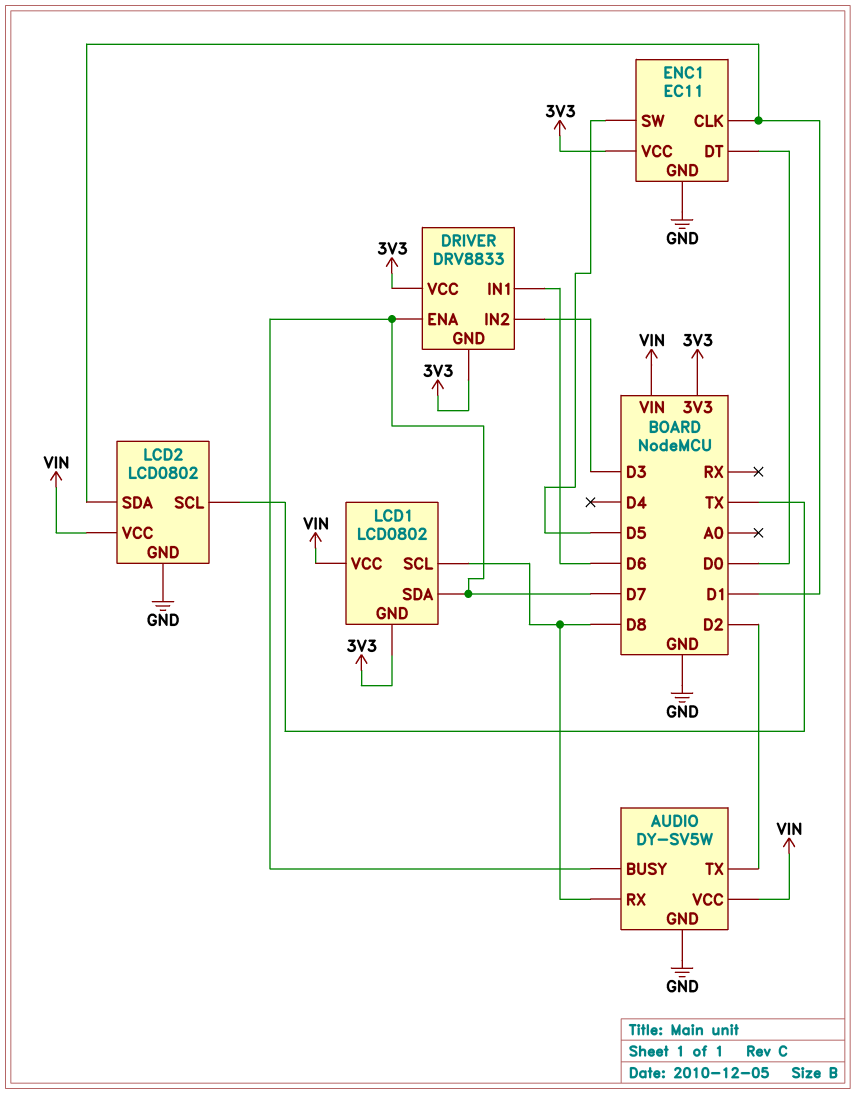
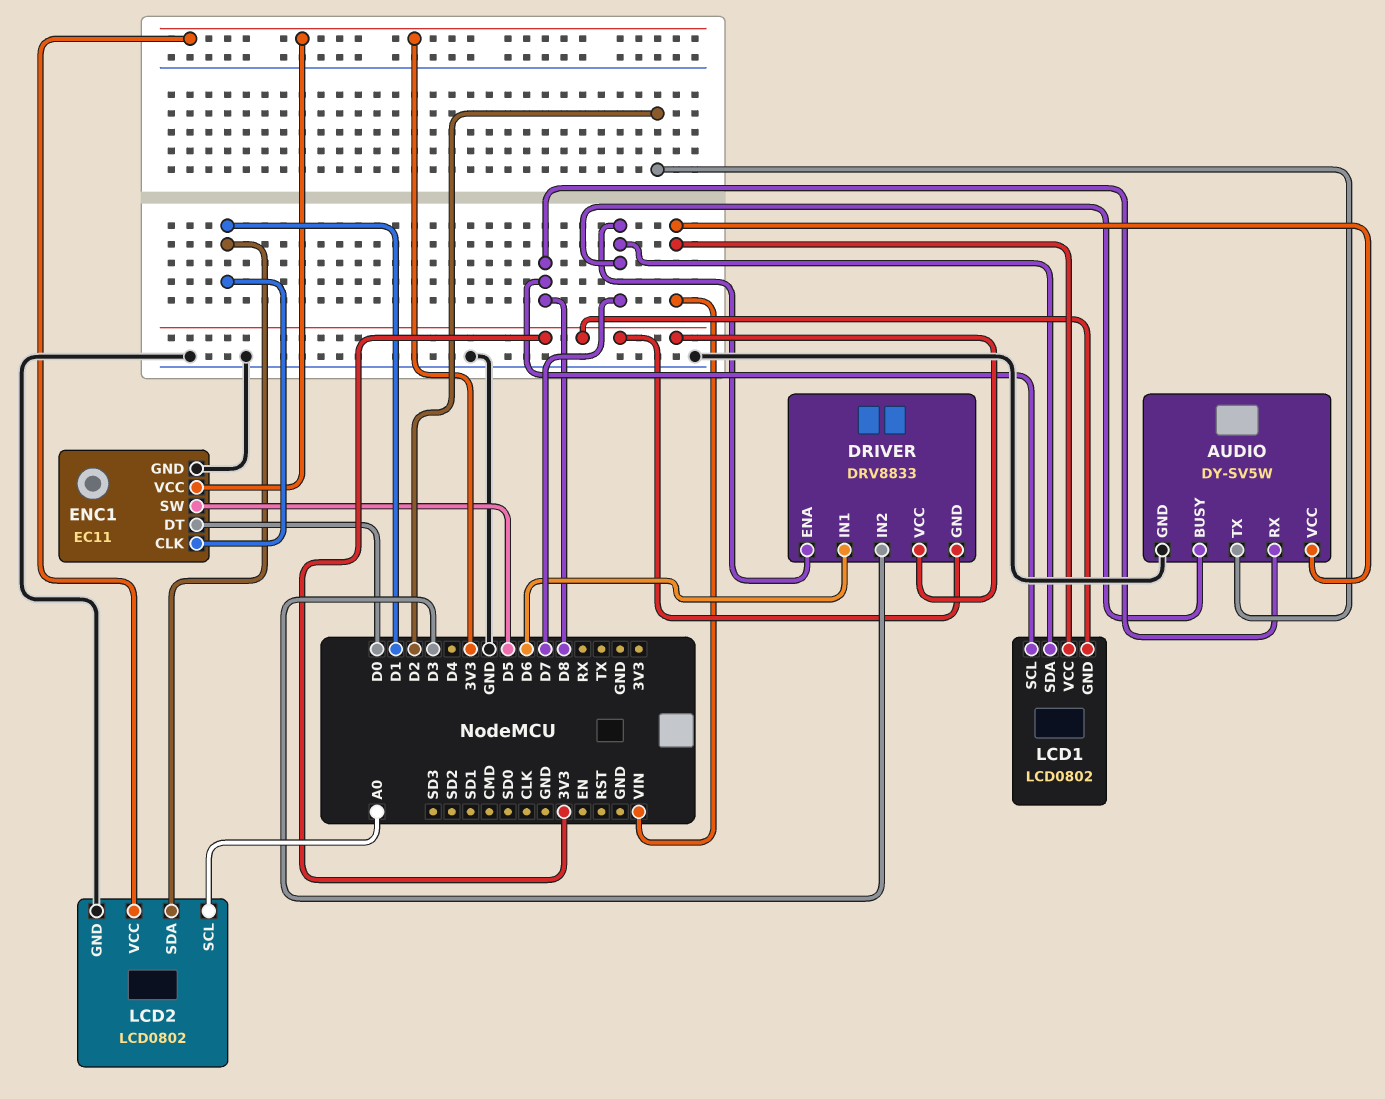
LCD2 pin SCL: TX -> A0
LCD2 pin VCC: VIN -> 3V3

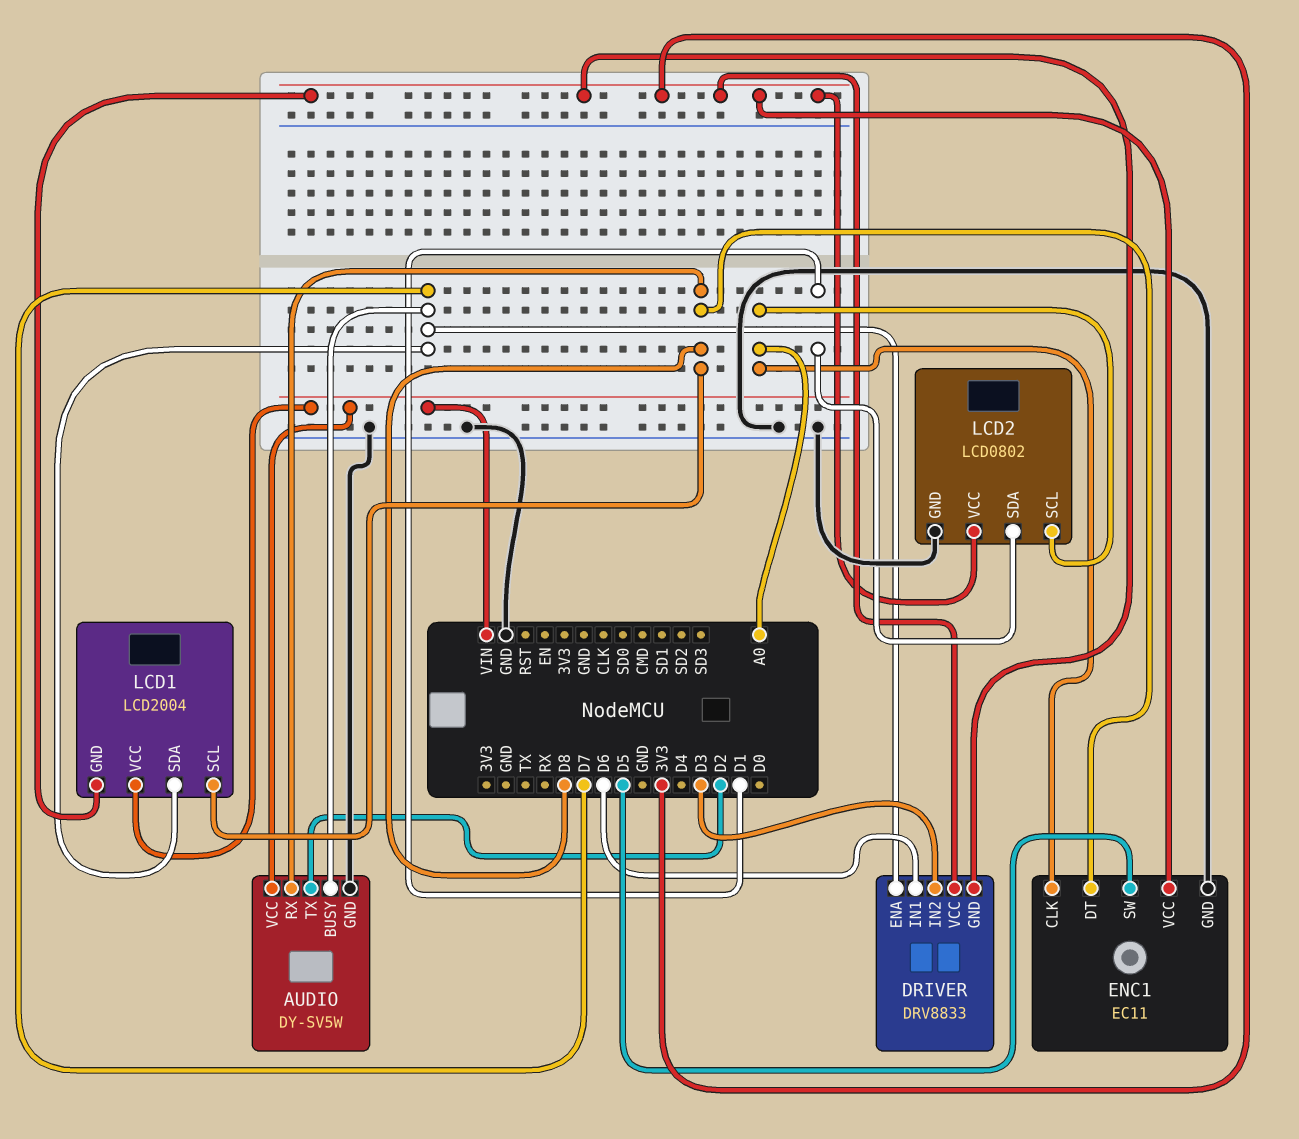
ENC1 pin CLK: D1 -> A0
ENC1 pin DT: D0 -> D8
LCD1: LCD0802 -> LCD2004

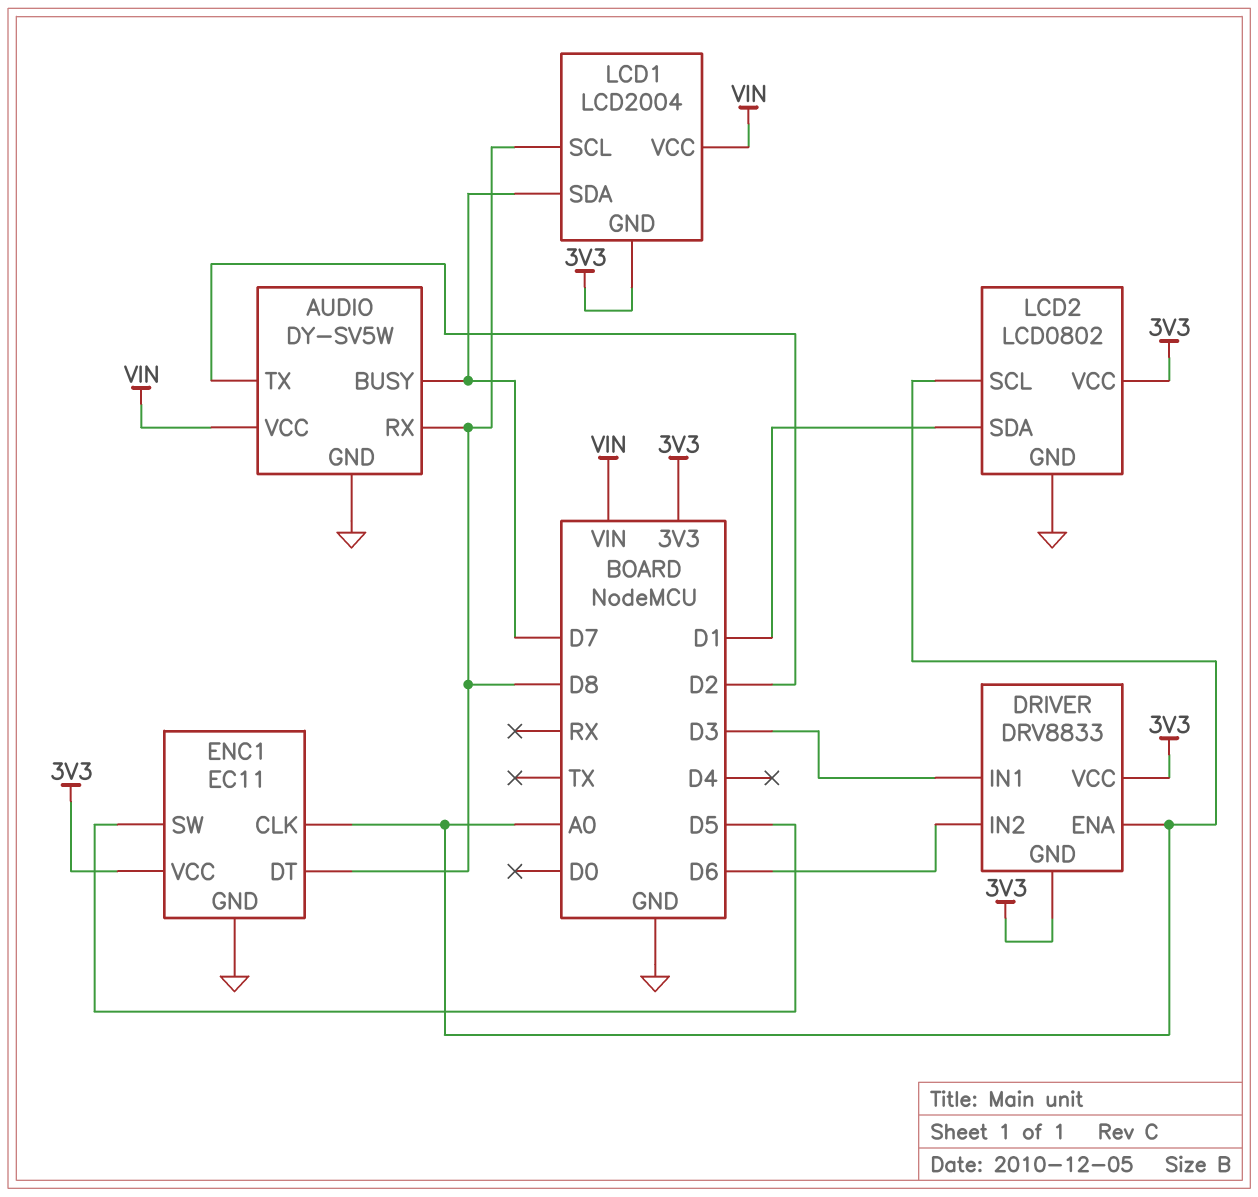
DRIVER pin ENA: D7 -> A0
DRIVER pin IN1: D6 -> D3
DRIVER pin IN2: D3 -> D6

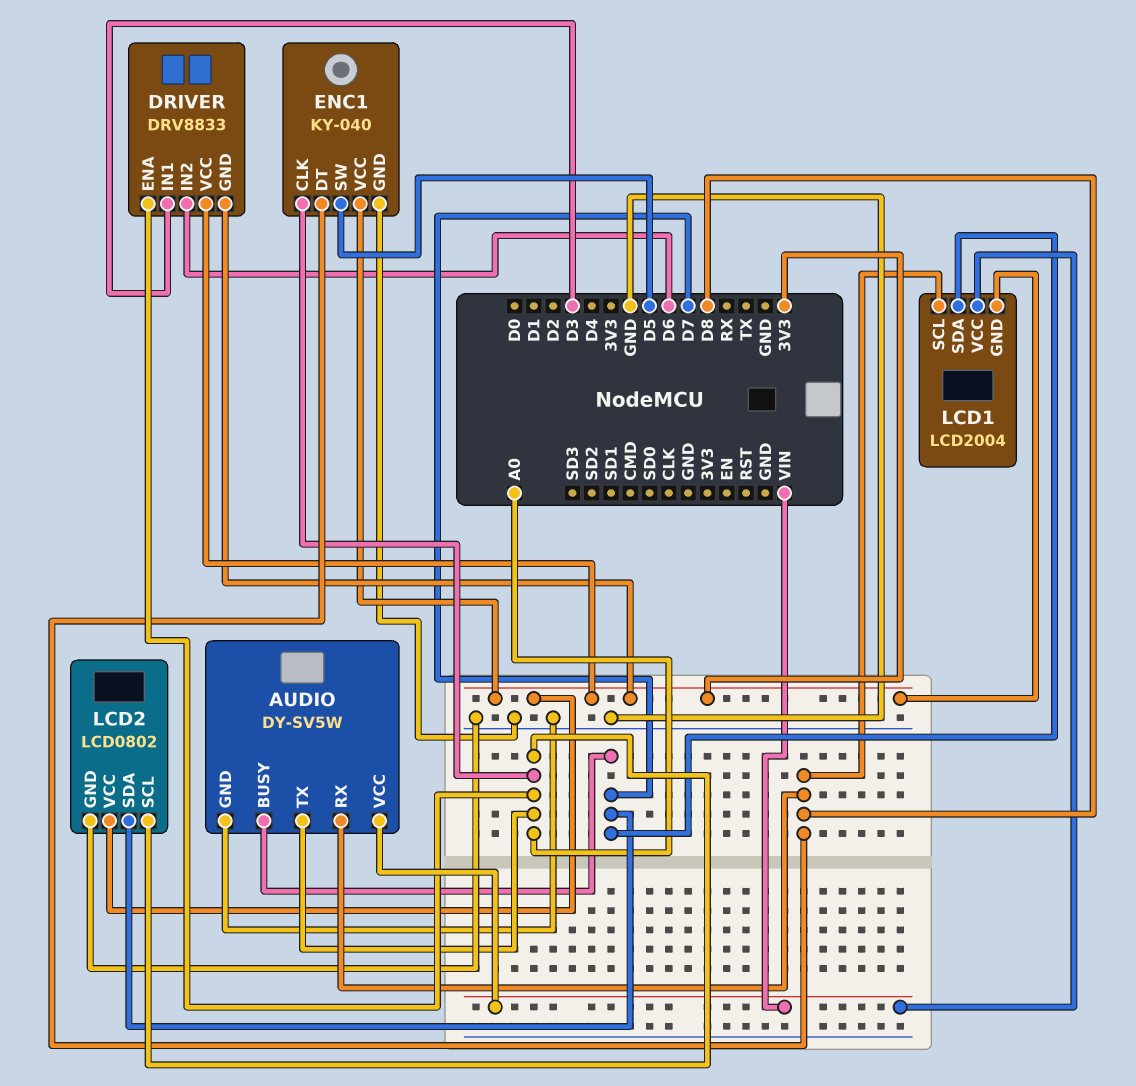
AUDIO pin TX: D2 -> A0
ENC1: EC11 -> KY-040
LCD2 pin SDA: D1 -> D7

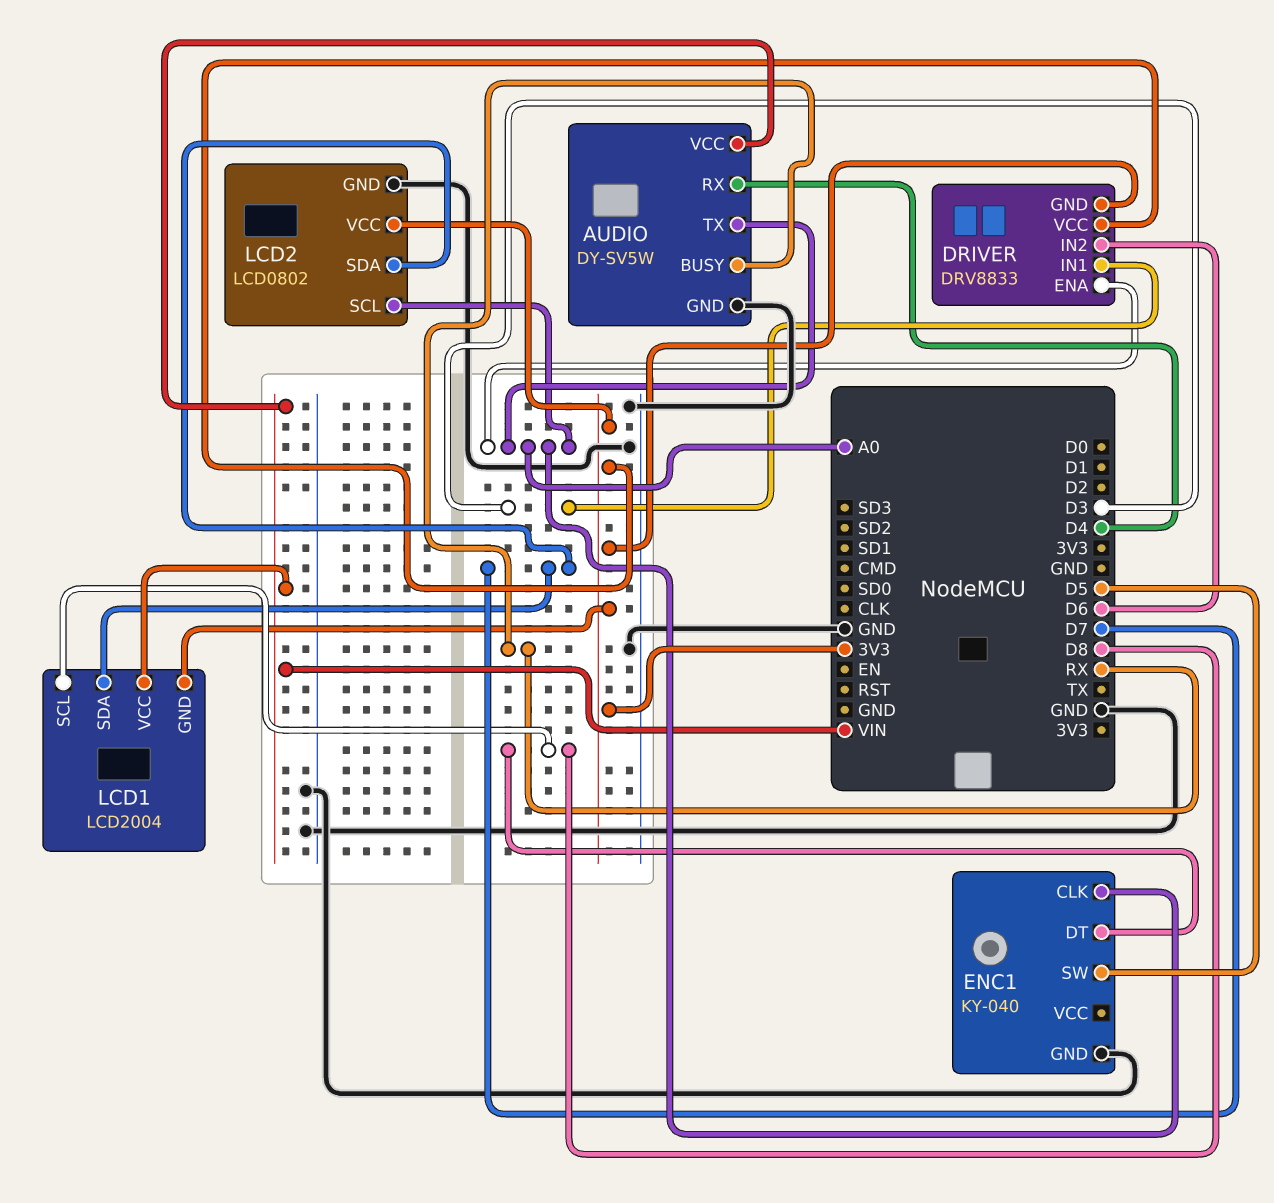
AUDIO pin BUSY: D7 -> RX
AUDIO pin RX: D8 -> D4
ENC1 pin VCC: 3V3 -> none

